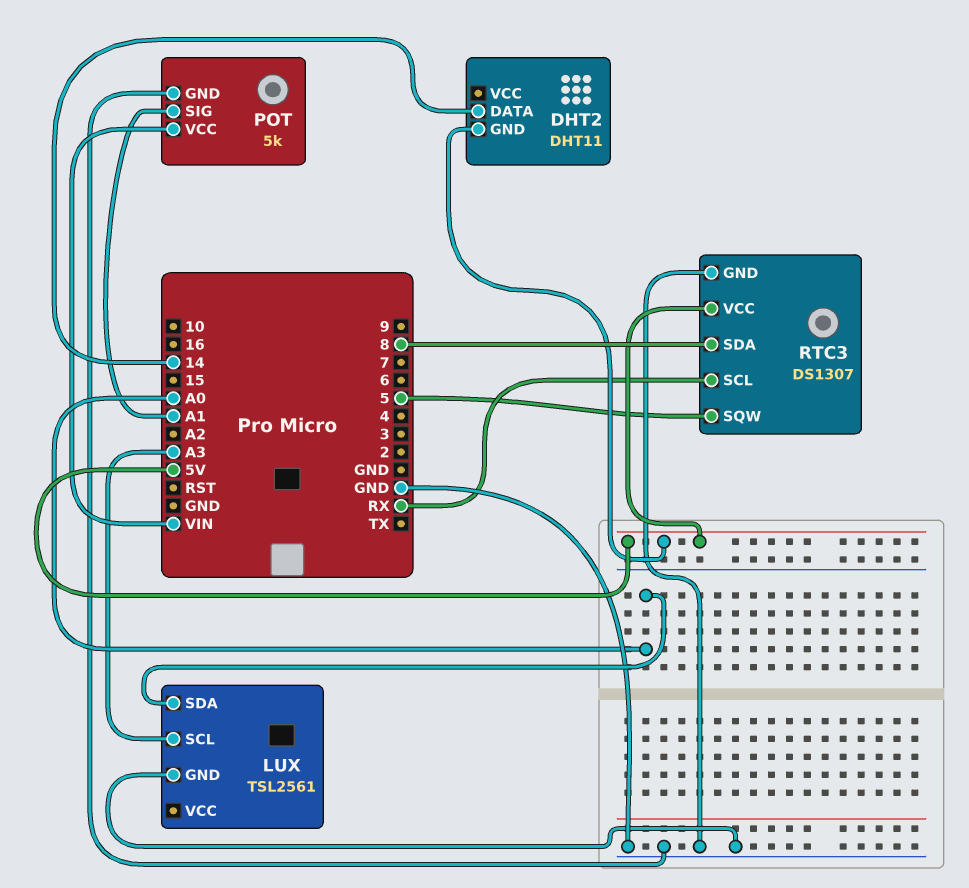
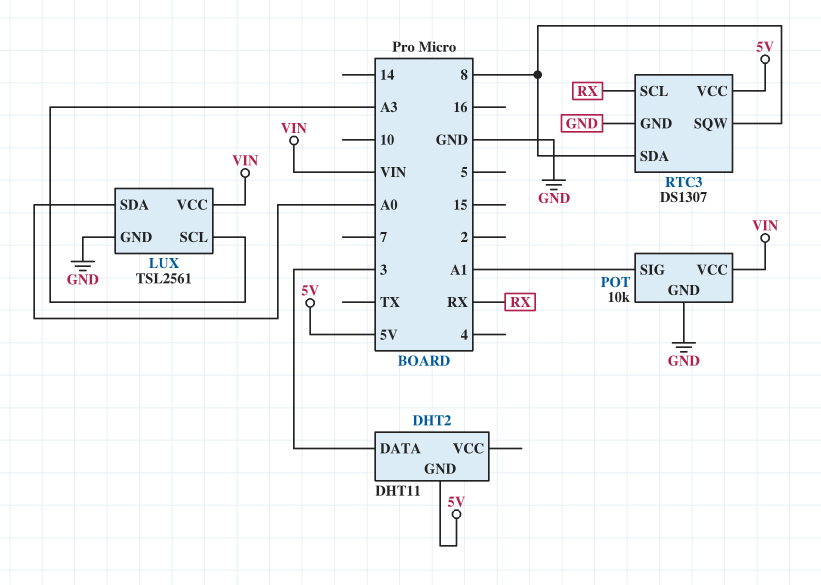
DHT2 pin DATA: 14 -> 3
LUX pin VCC: none -> VIN
POT: 5k -> 10k
RTC3 pin SQW: 5 -> 8

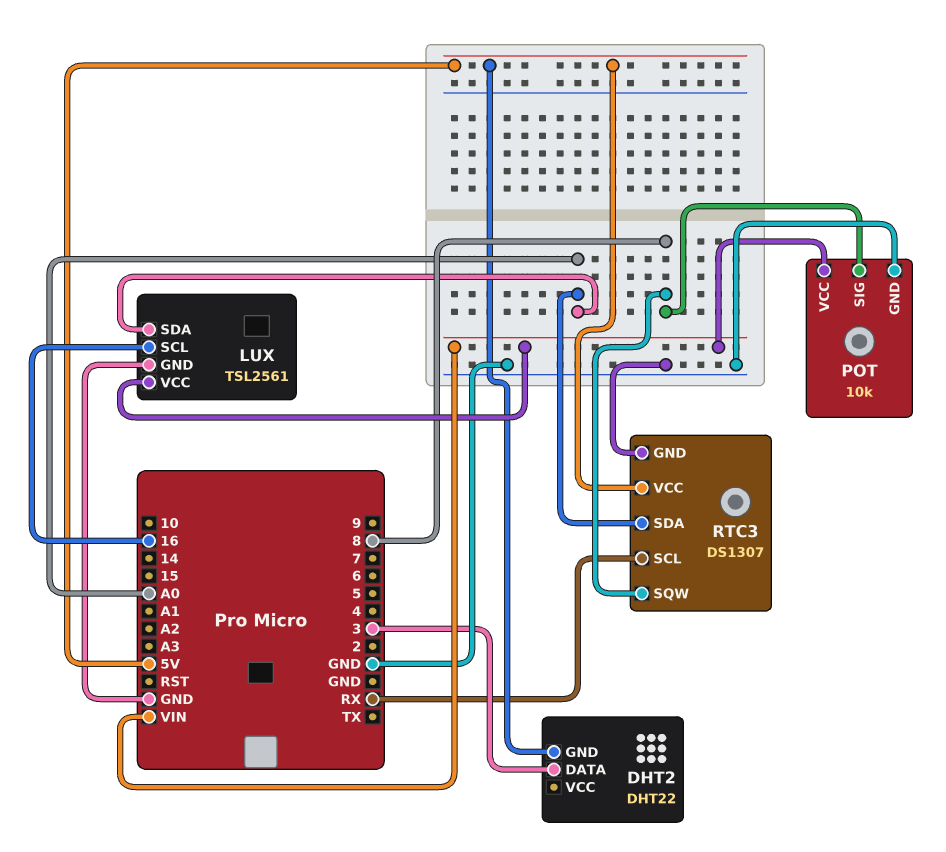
DHT2: DHT11 -> DHT22
LUX pin SCL: A3 -> 16
POT pin SIG: A1 -> 8
RTC3 pin SDA: 8 -> A0

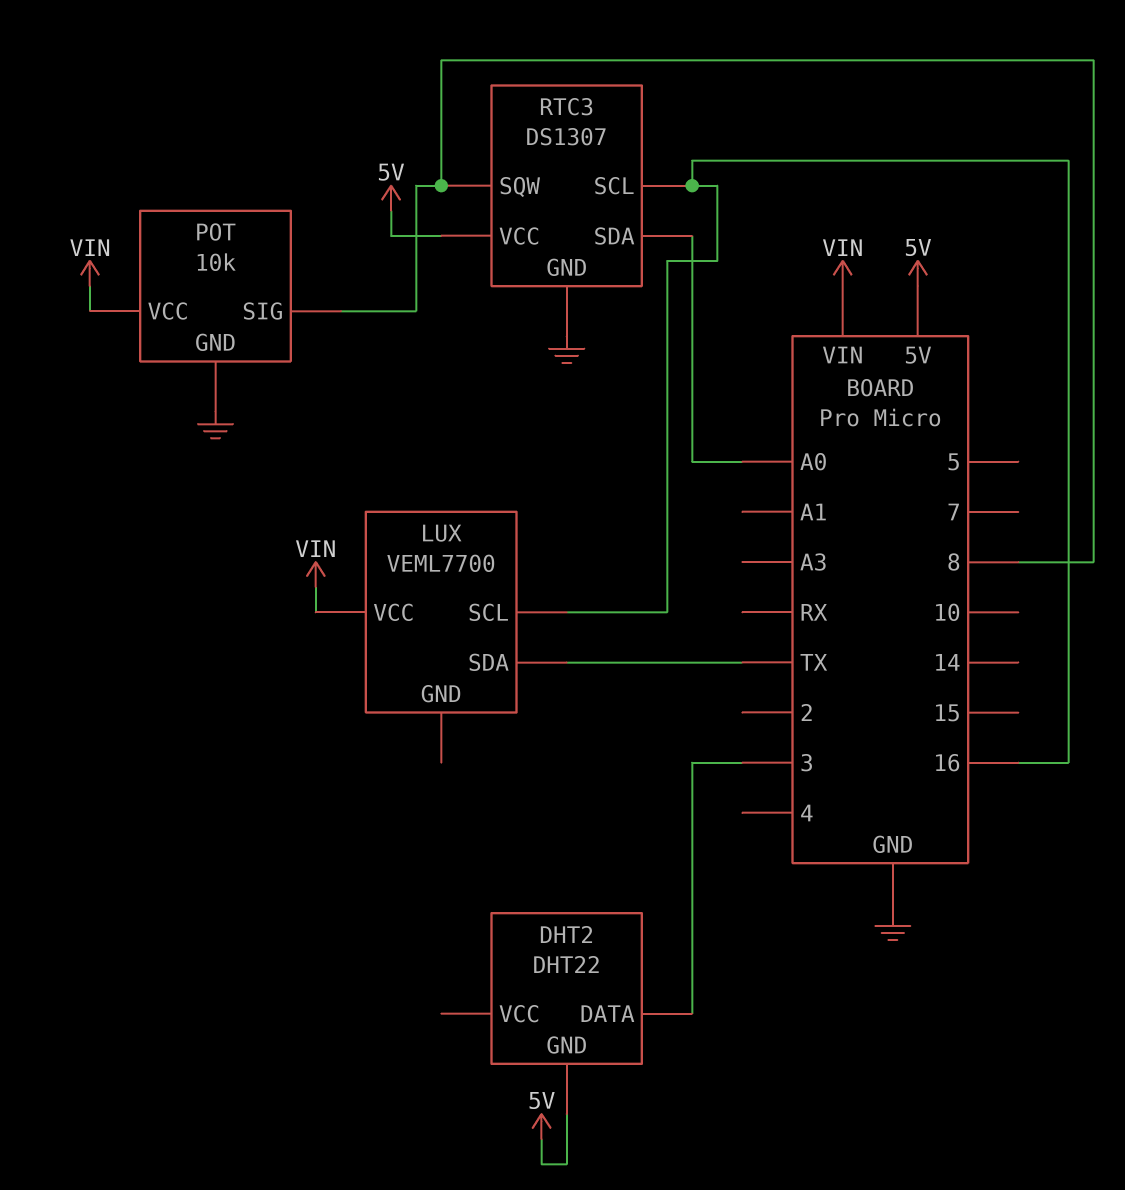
LUX: TSL2561 -> VEML7700
LUX pin GND: GND -> none
LUX pin SDA: A0 -> TX
RTC3 pin SCL: RX -> 16

